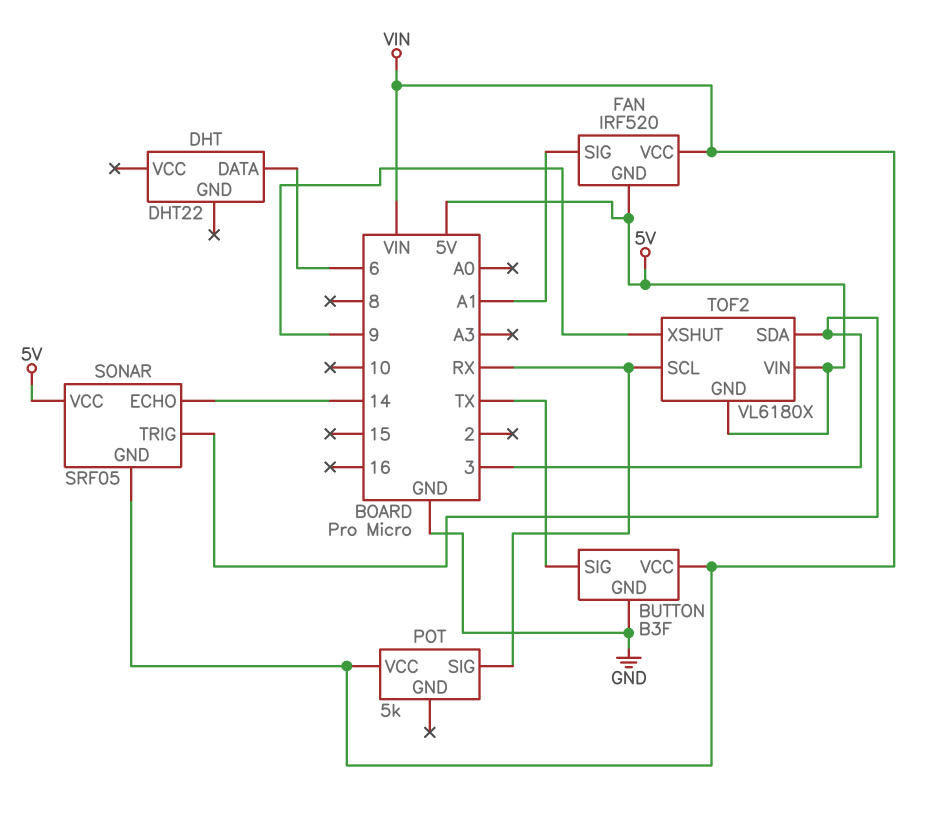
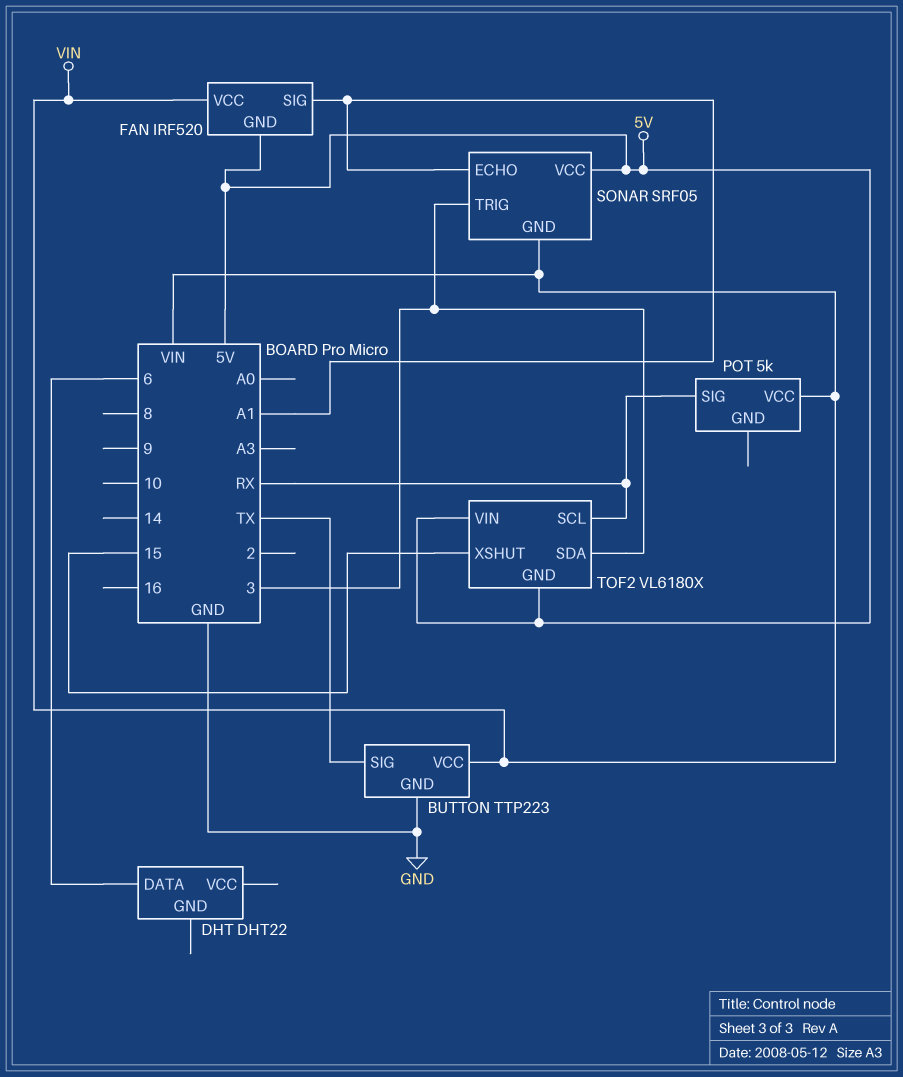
BUTTON: B3F -> TTP223
SONAR pin ECHO: 14 -> A1
TOF2 pin XSHUT: 9 -> 15

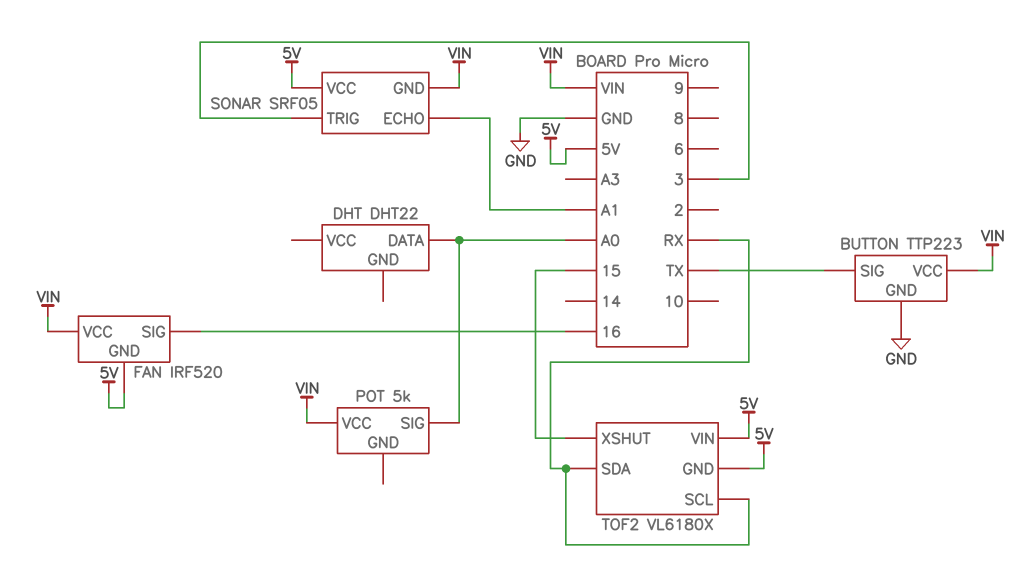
DHT pin DATA: 6 -> A0
FAN pin SIG: A1 -> 16
POT pin SIG: RX -> A0
TOF2 pin SDA: 3 -> RX

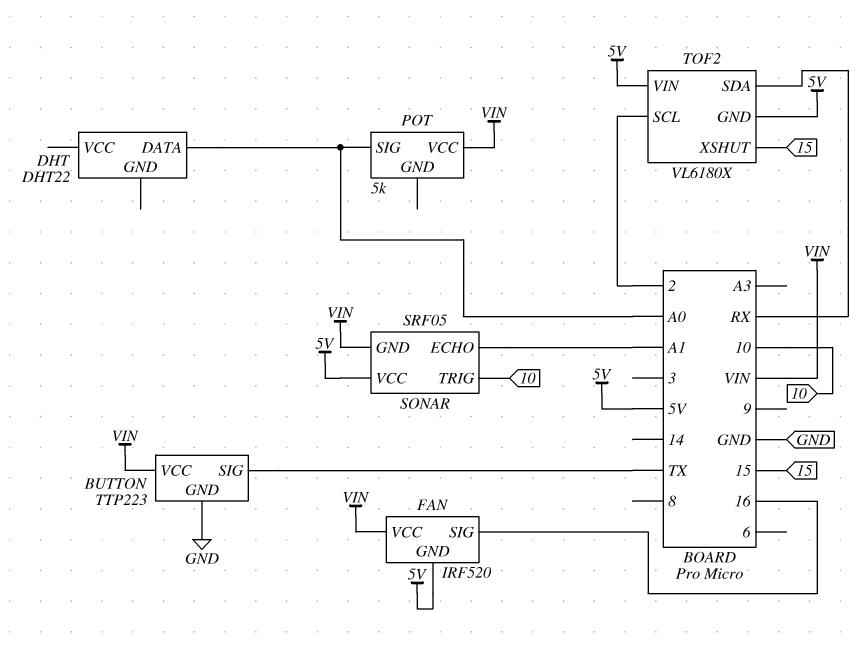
SONAR pin TRIG: 3 -> 10
TOF2 pin SCL: RX -> 2

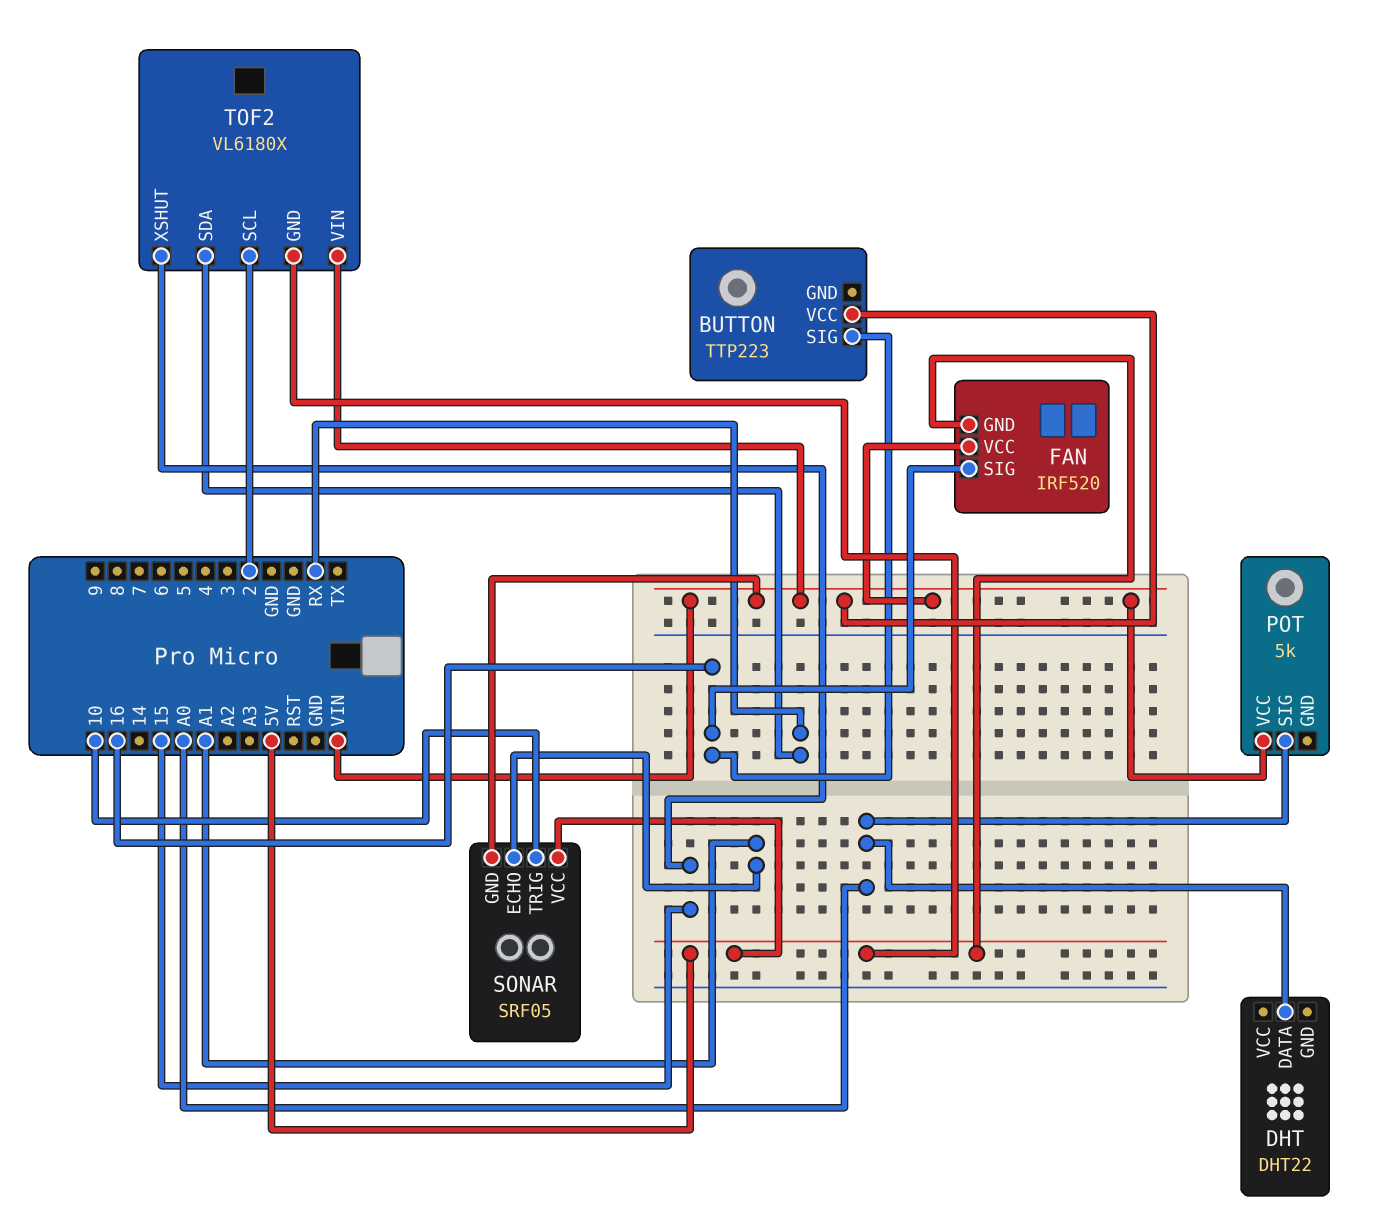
BUTTON pin GND: GND -> none
BUTTON pin SIG: TX -> 16
TOF2 pin VIN: 5V -> VIN

